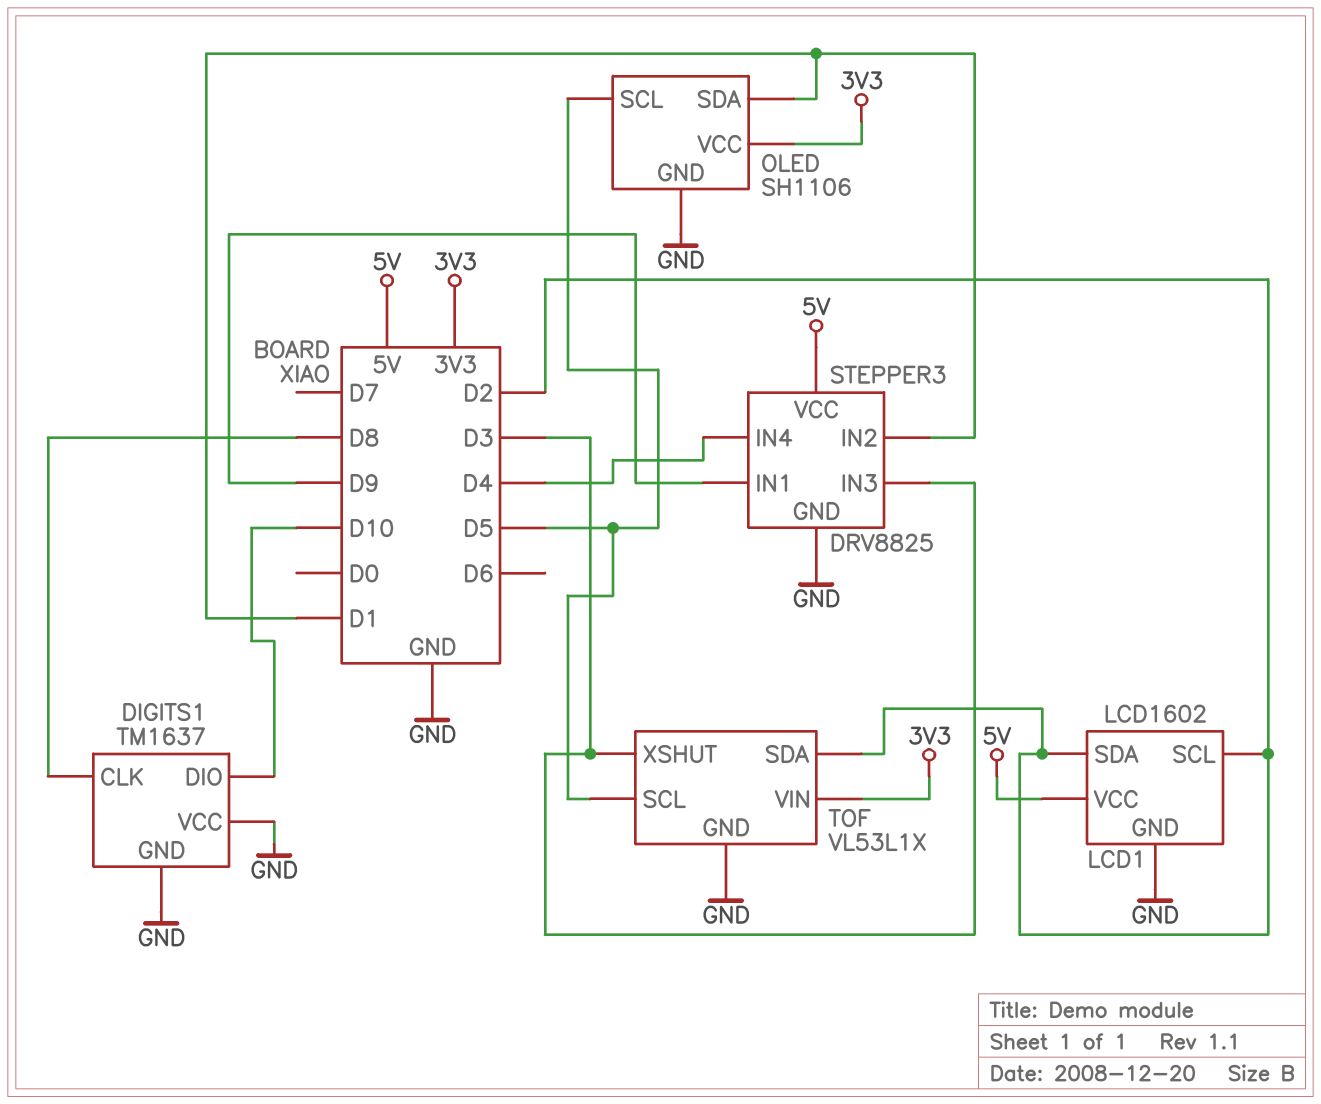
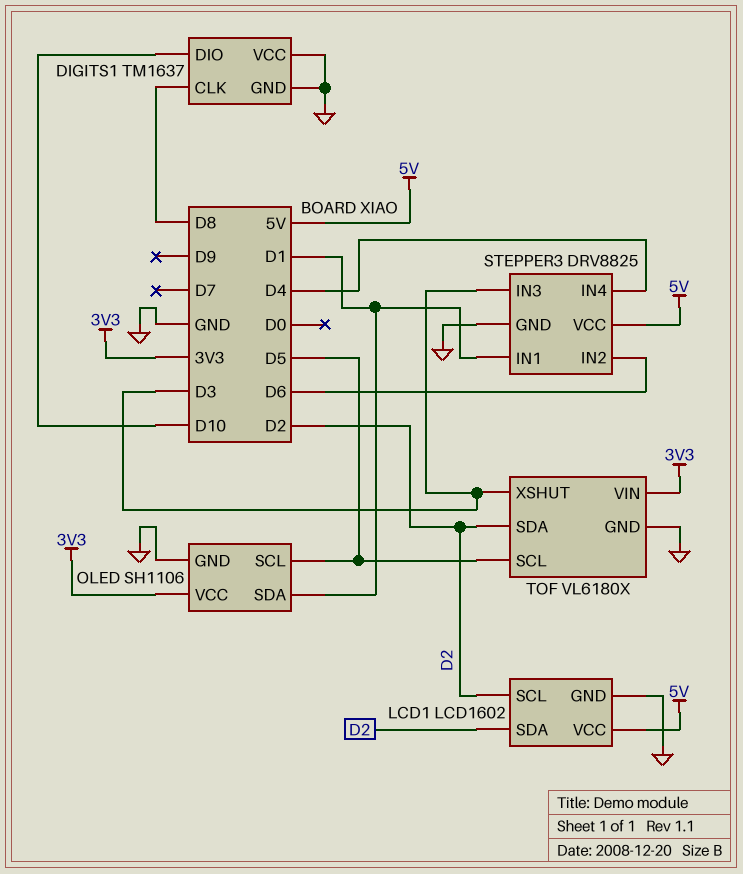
STEPPER3 pin IN1: D9 -> D1
STEPPER3 pin IN2: D1 -> D6
TOF: VL53L1X -> VL6180X

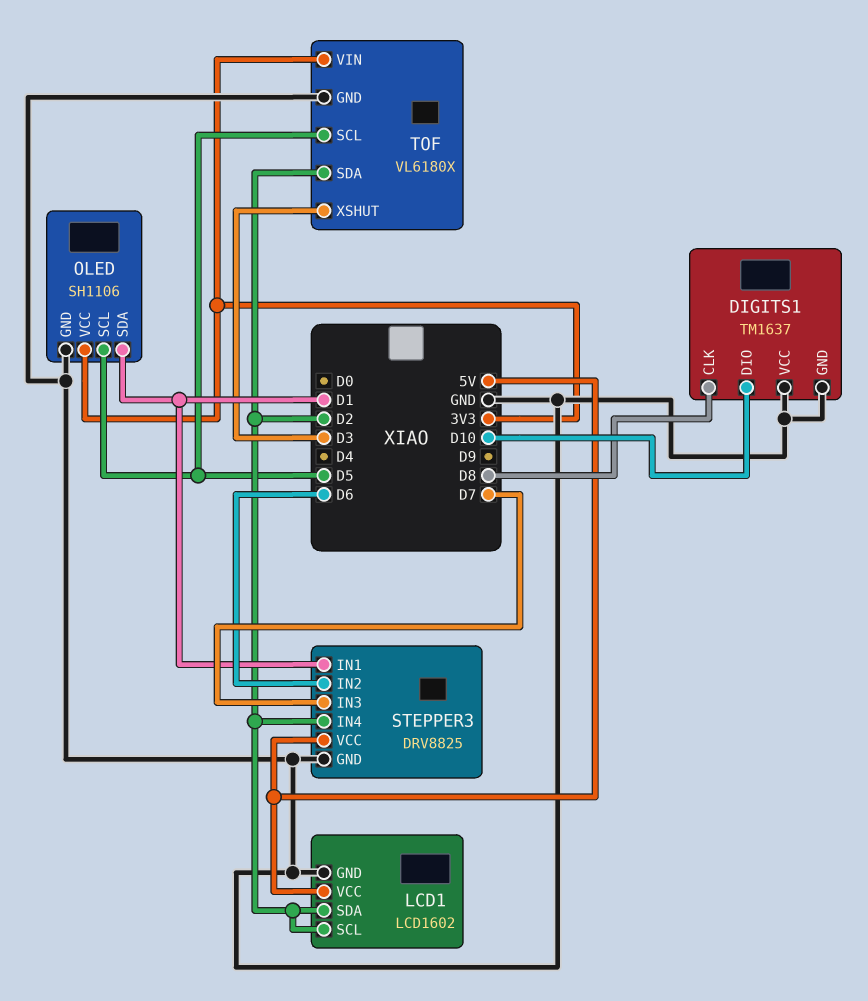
STEPPER3 pin IN3: D3 -> D7
STEPPER3 pin IN4: D4 -> D2

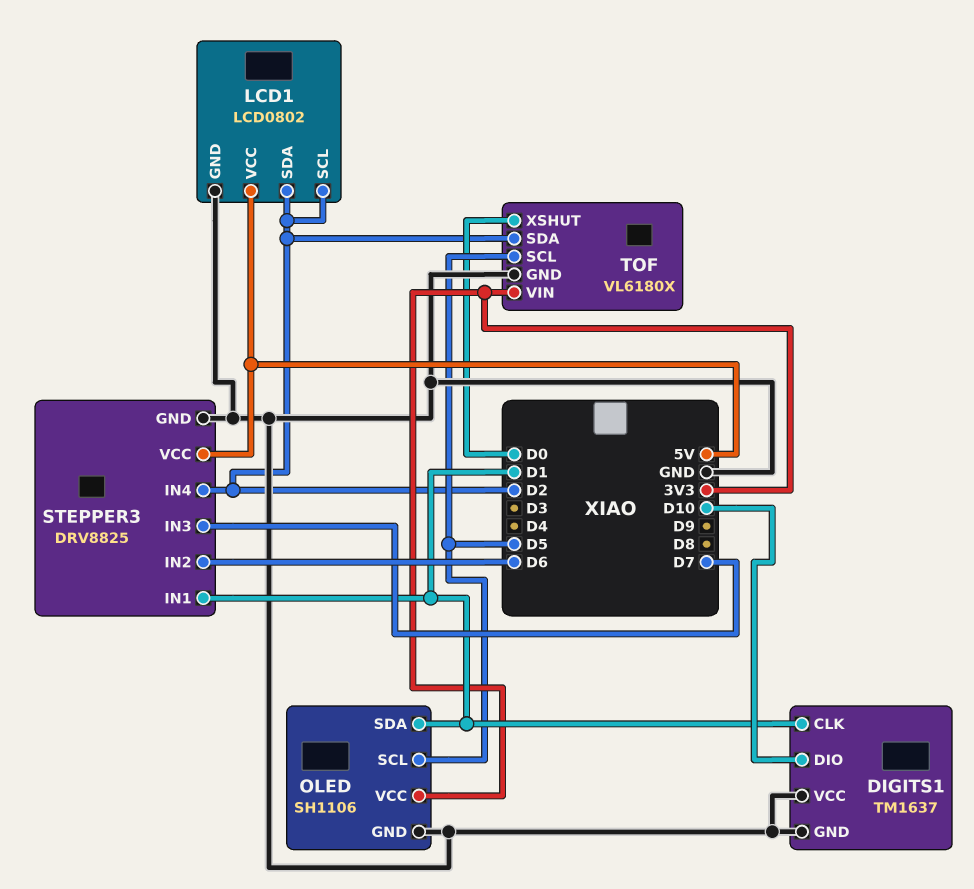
DIGITS1 pin CLK: D8 -> D1
LCD1: LCD1602 -> LCD0802
TOF pin XSHUT: D3 -> D0

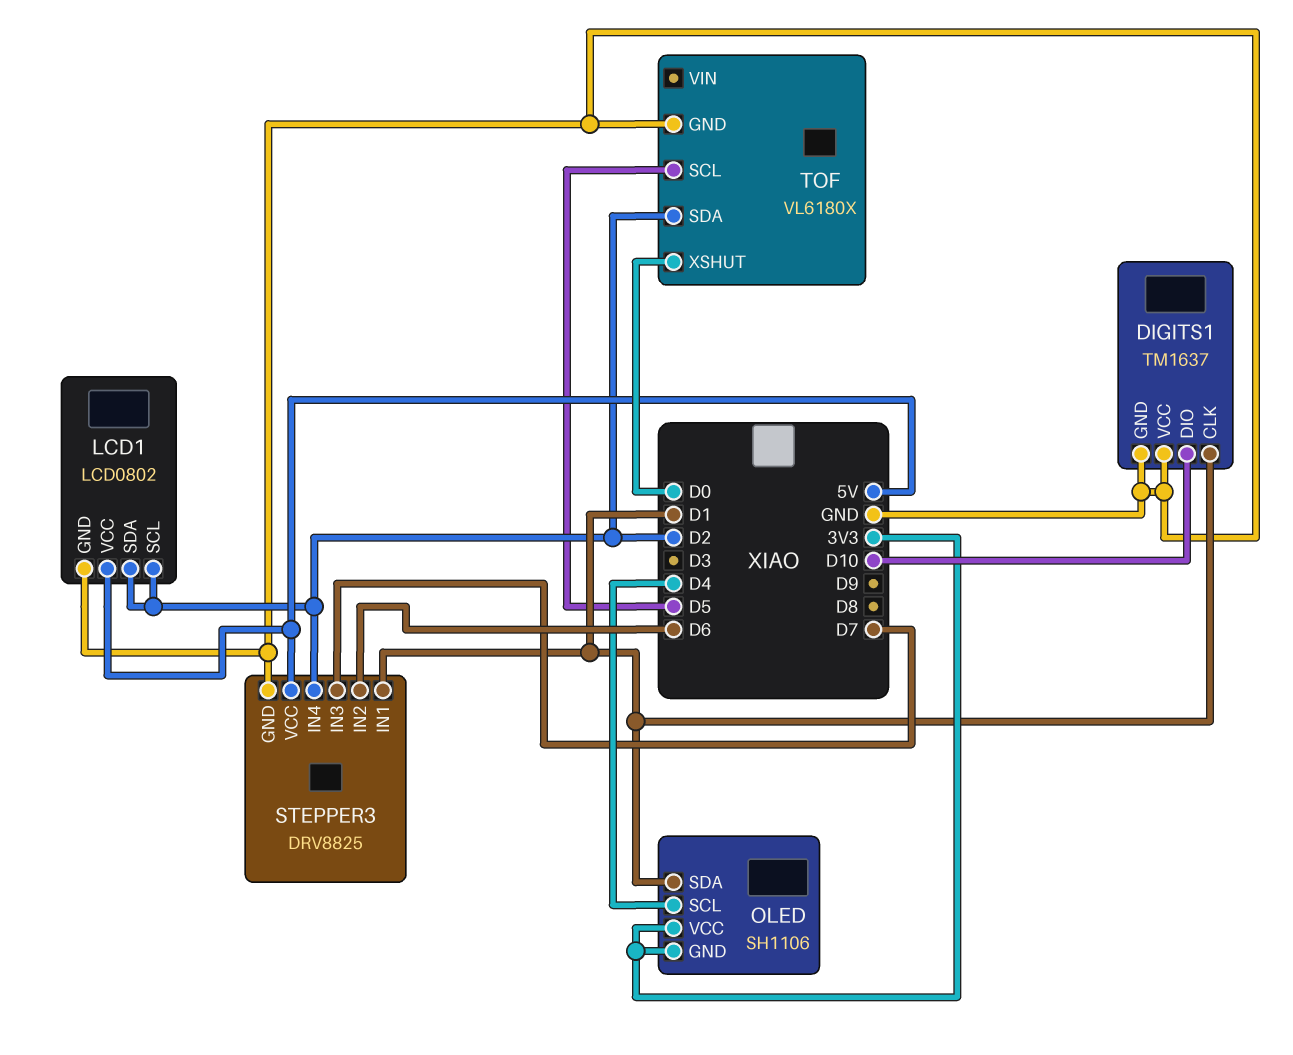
OLED pin GND: GND -> 3V3
OLED pin SCL: D5 -> D4
TOF pin VIN: 3V3 -> none

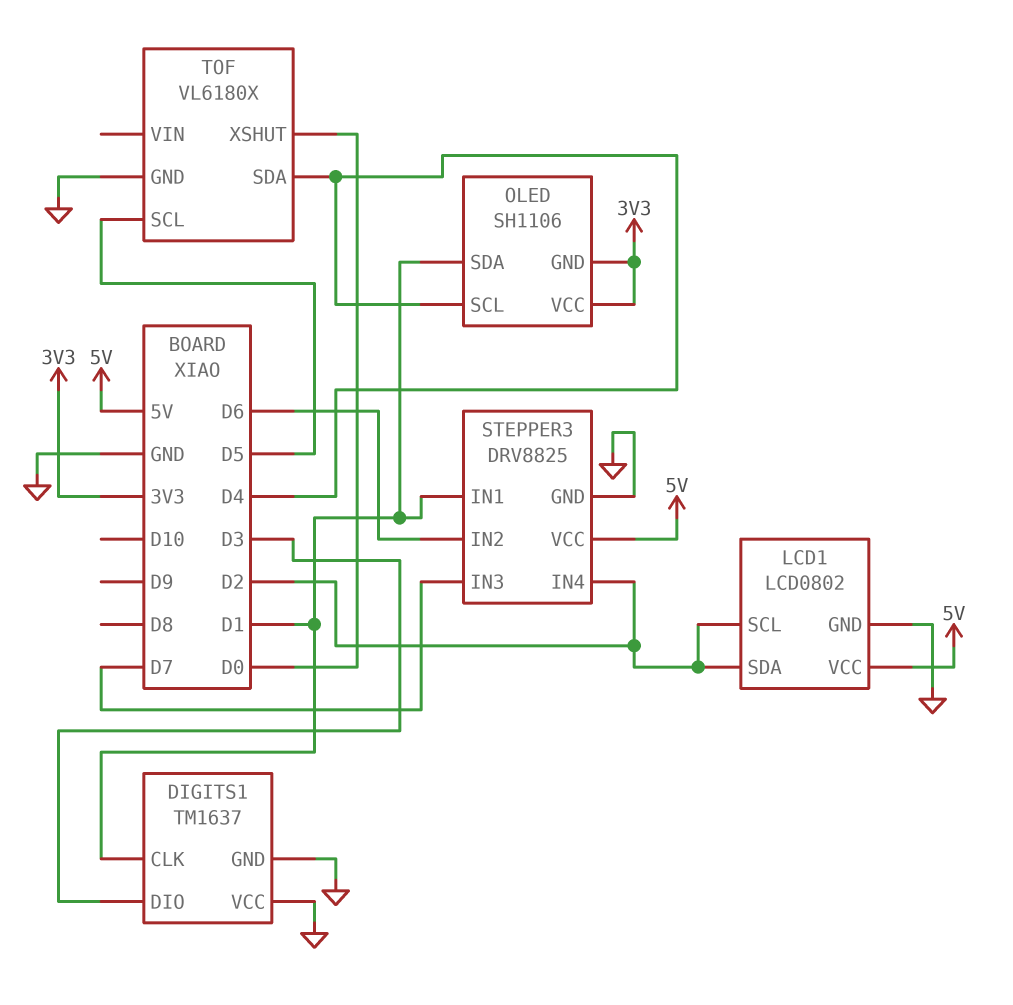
DIGITS1 pin DIO: D10 -> D3
TOF pin SDA: D2 -> D4

